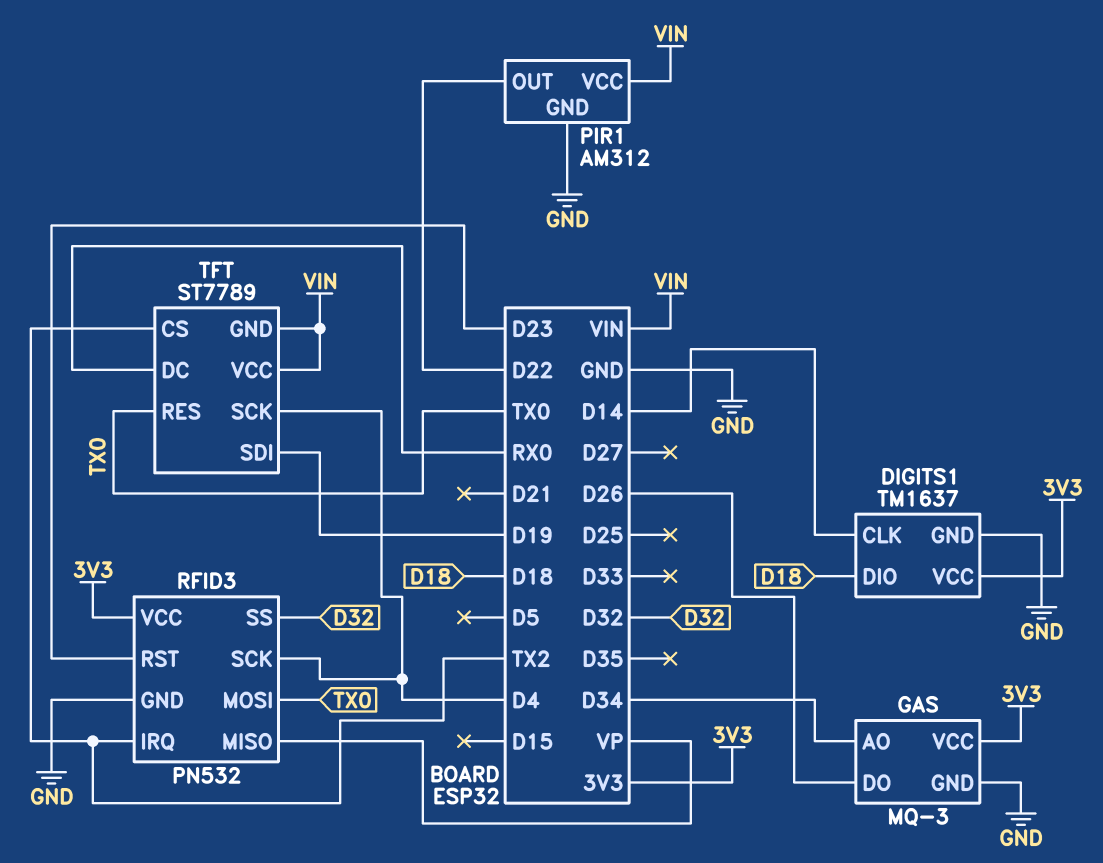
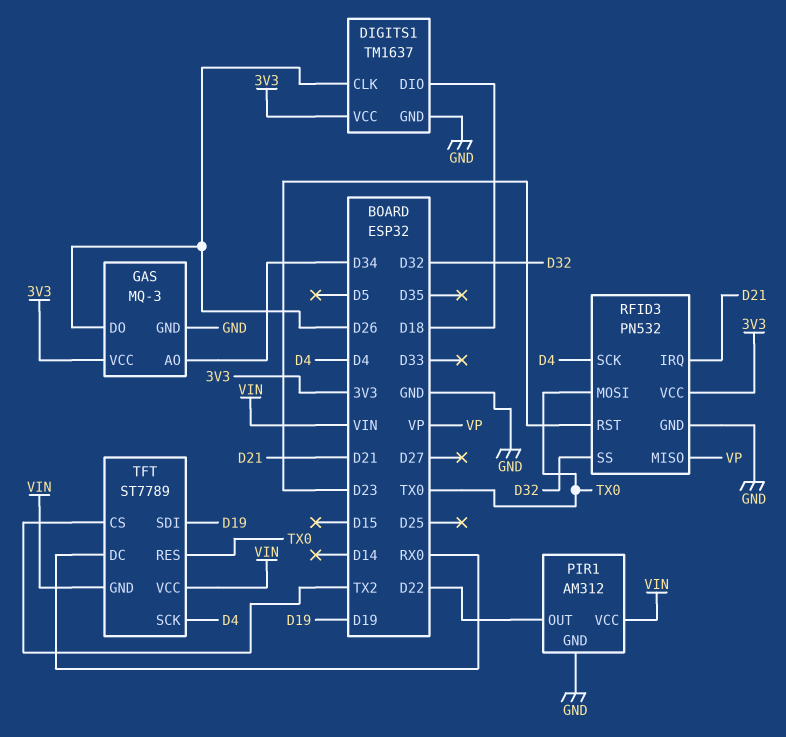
DIGITS1 pin CLK: D14 -> D26
RFID3 pin IRQ: TX2 -> D21

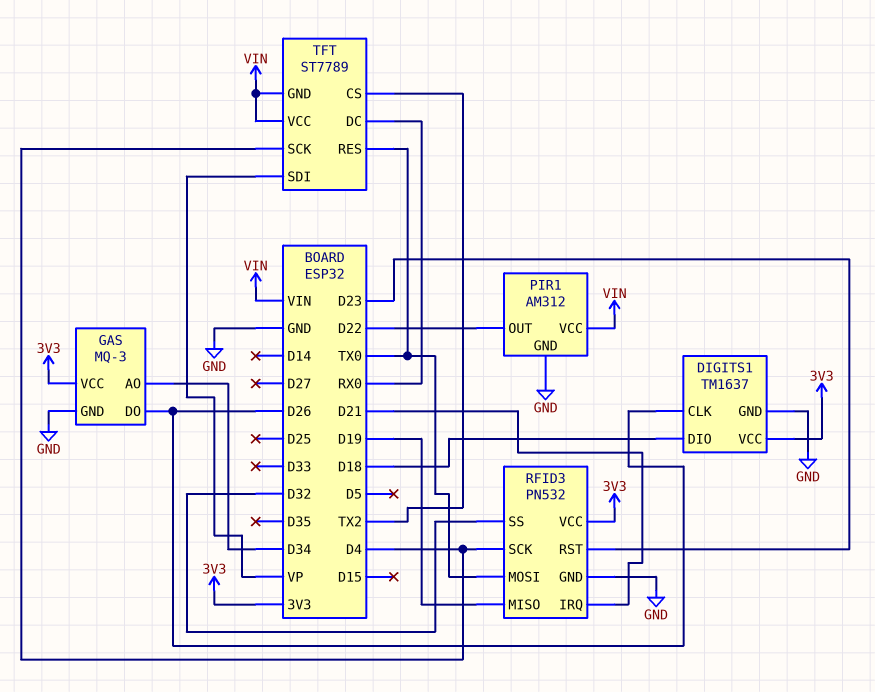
RFID3 pin MISO: VP -> D19
TFT pin SDI: D19 -> VP

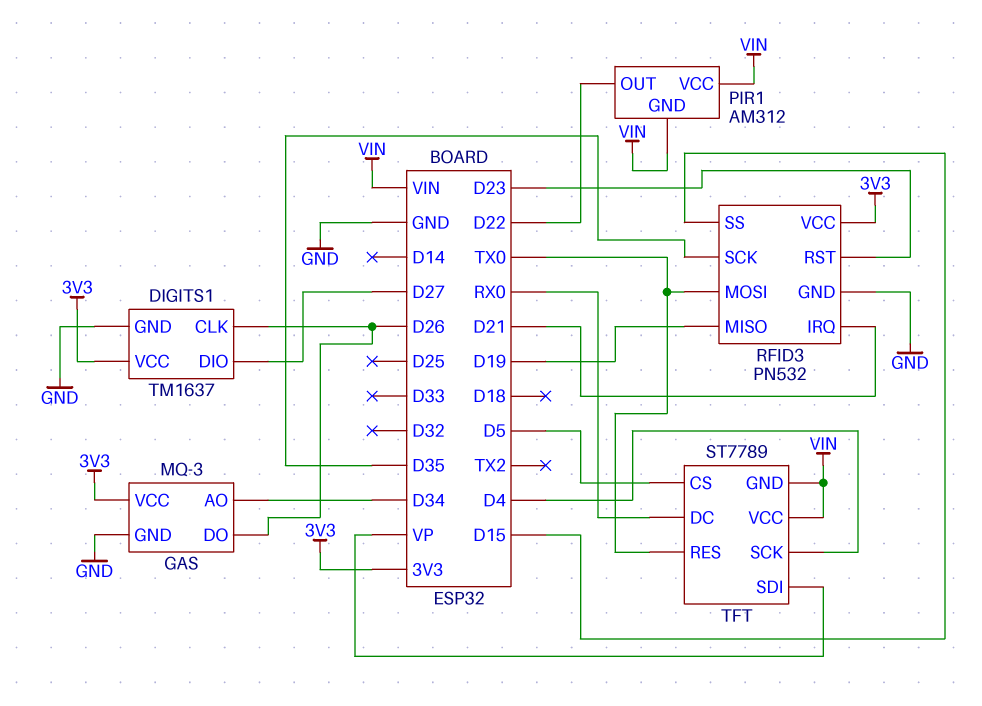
DIGITS1 pin DIO: D18 -> D27
PIR1 pin GND: GND -> VIN
RFID3 pin SCK: D4 -> D35
RFID3 pin SS: D32 -> D15
TFT pin CS: TX2 -> D5

